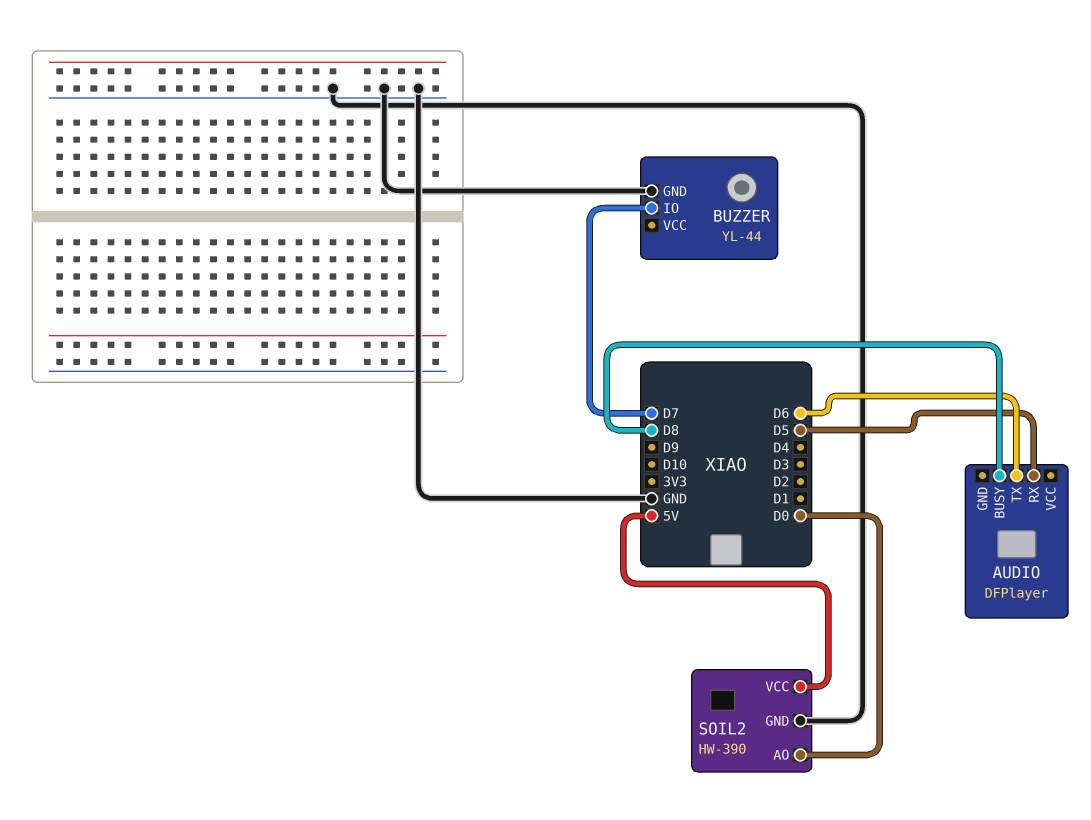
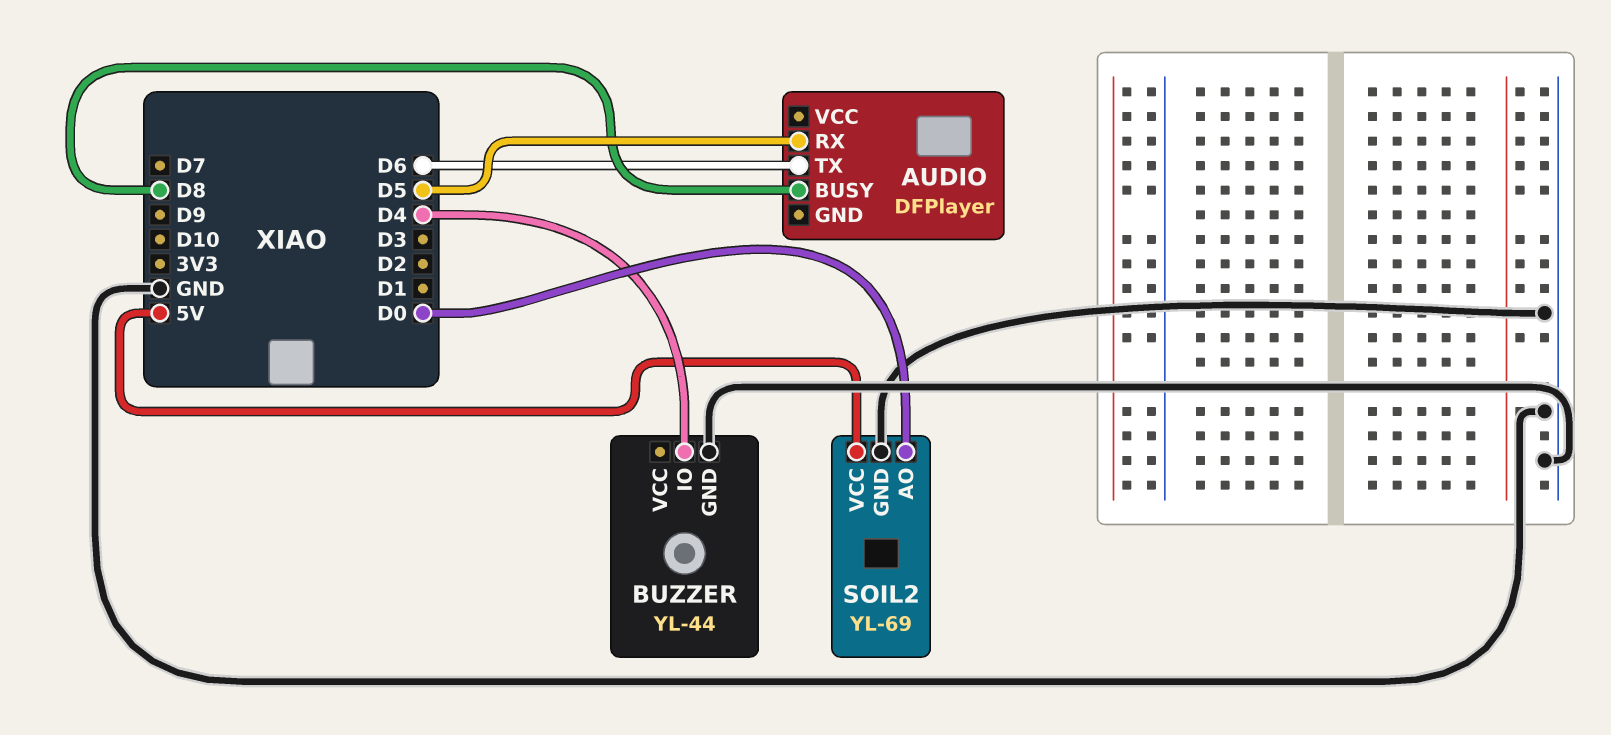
BUZZER pin IO: D7 -> D4
SOIL2: HW-390 -> YL-69

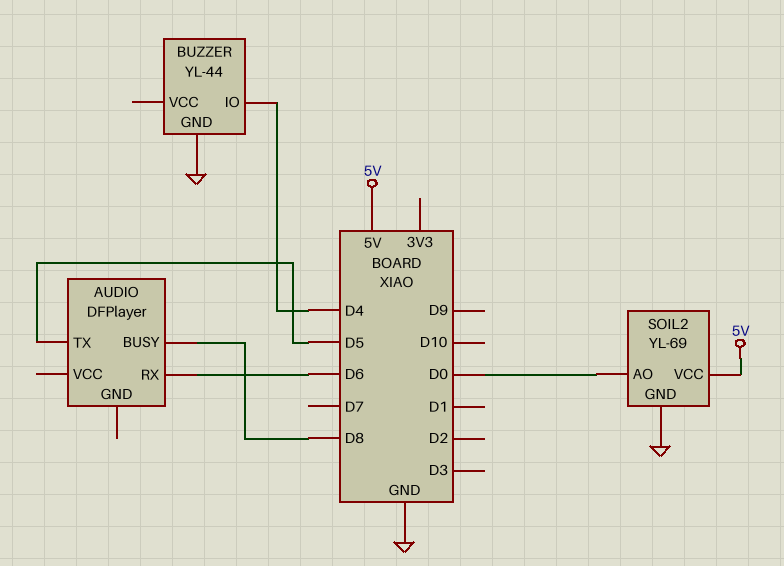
AUDIO pin RX: D5 -> D6
AUDIO pin TX: D6 -> D5

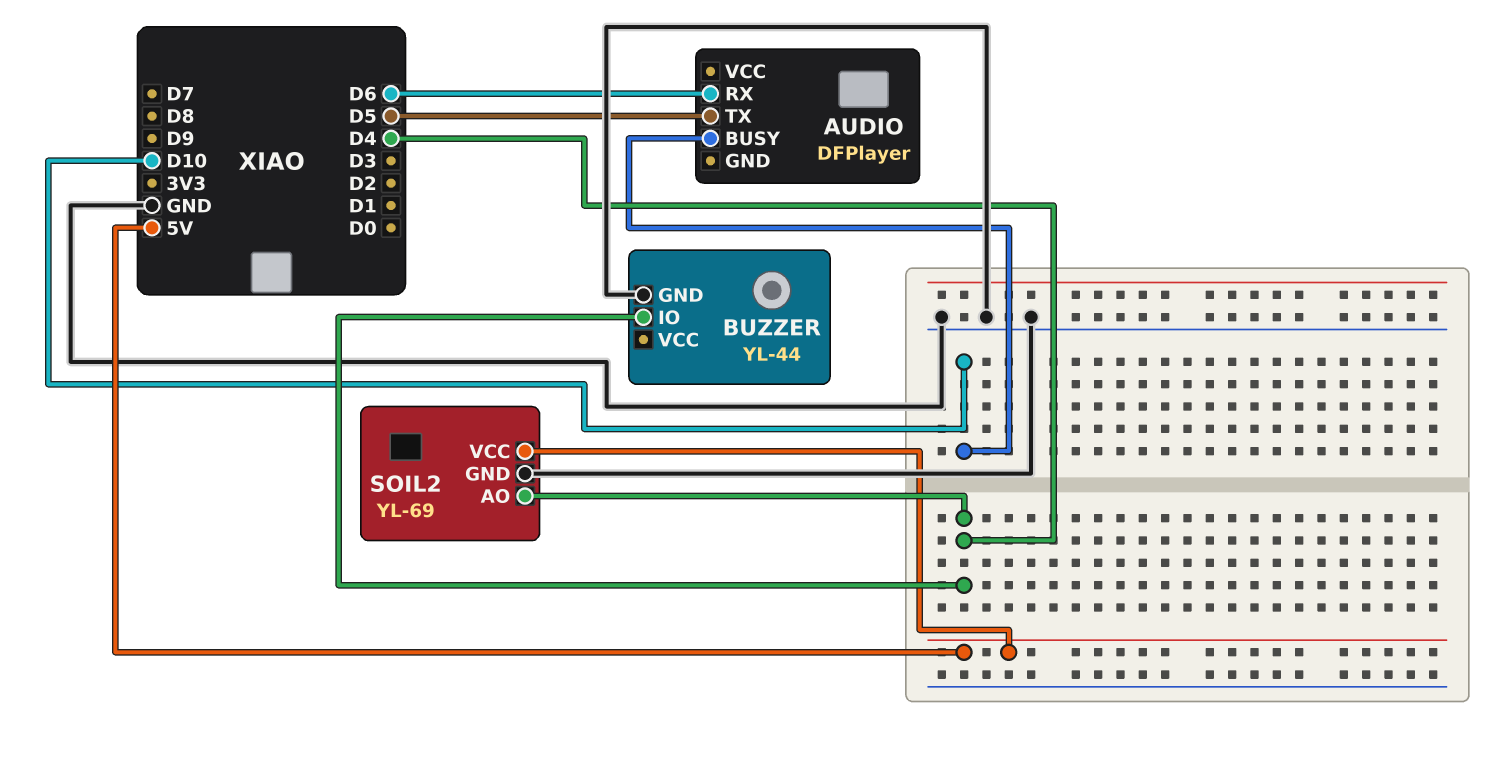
AUDIO pin BUSY: D8 -> D10
SOIL2 pin AO: D0 -> D4

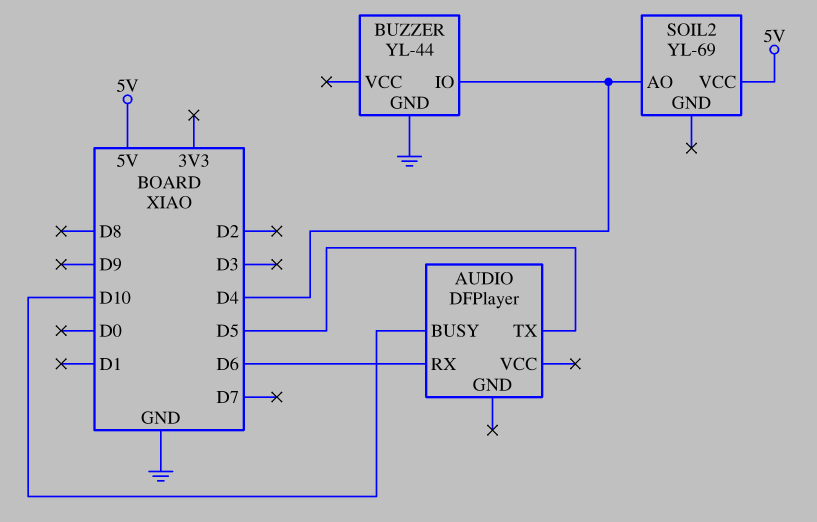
SOIL2 pin GND: GND -> none

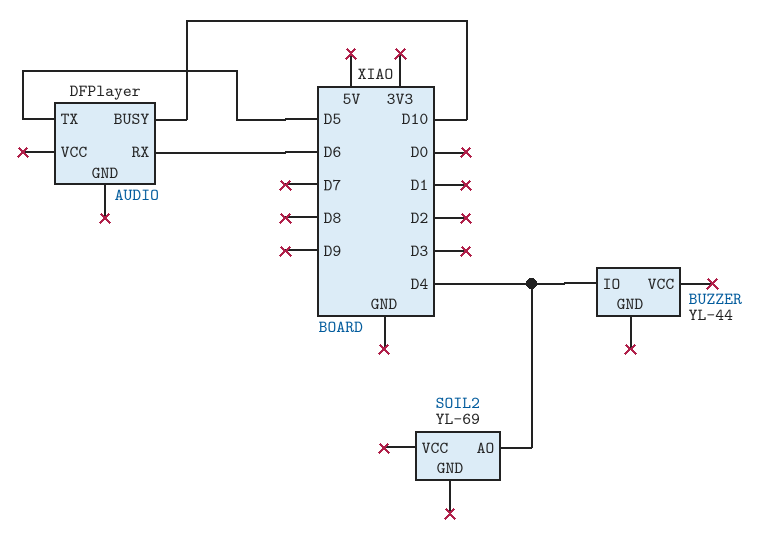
BUZZER pin GND: GND -> none
SOIL2 pin VCC: 5V -> none

